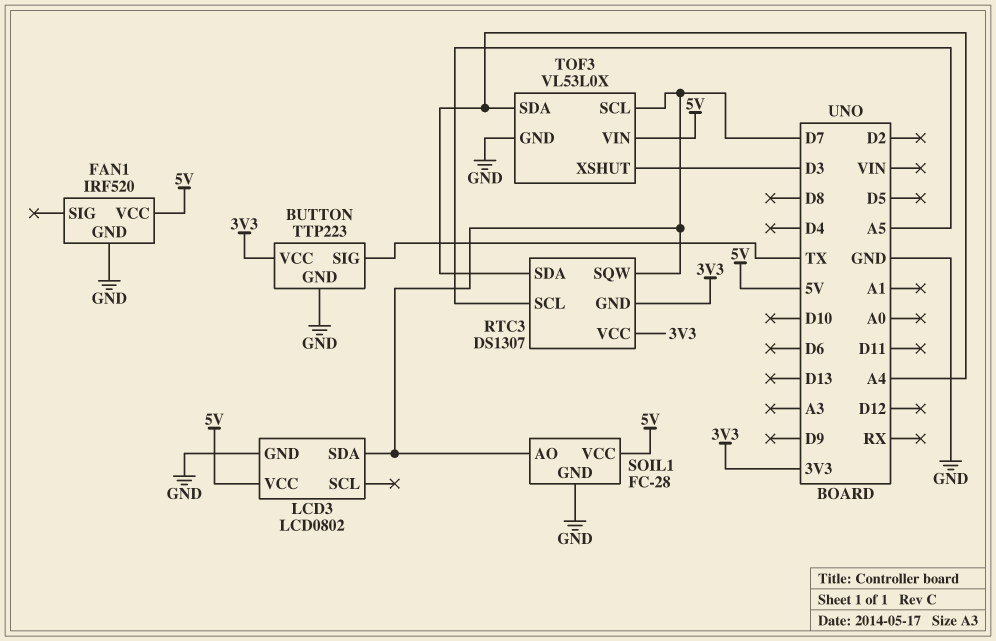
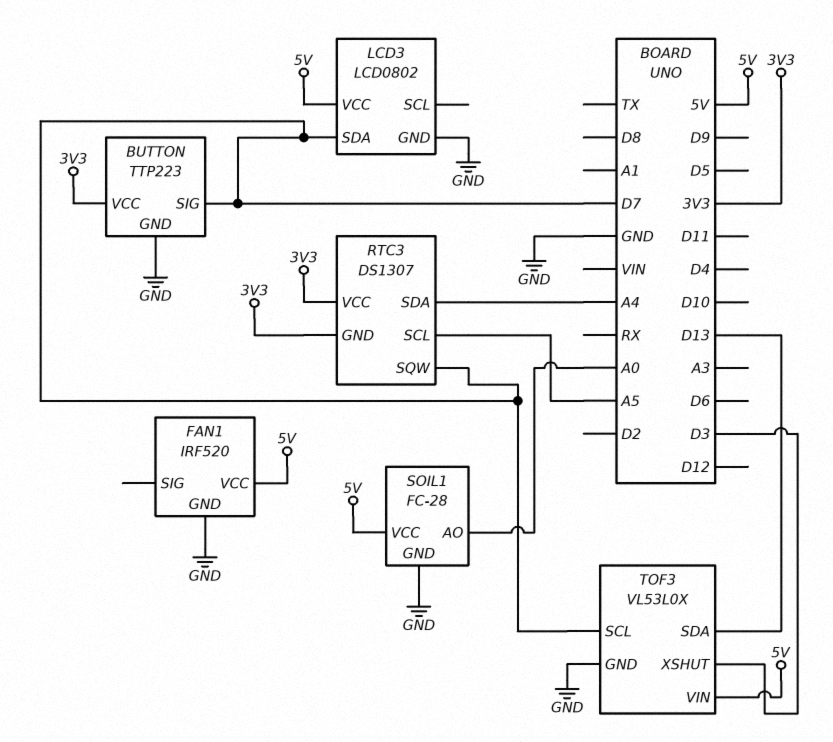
BUTTON pin SIG: TX -> D7
SOIL1 pin AO: D7 -> A0
TOF3 pin SDA: A4 -> D13

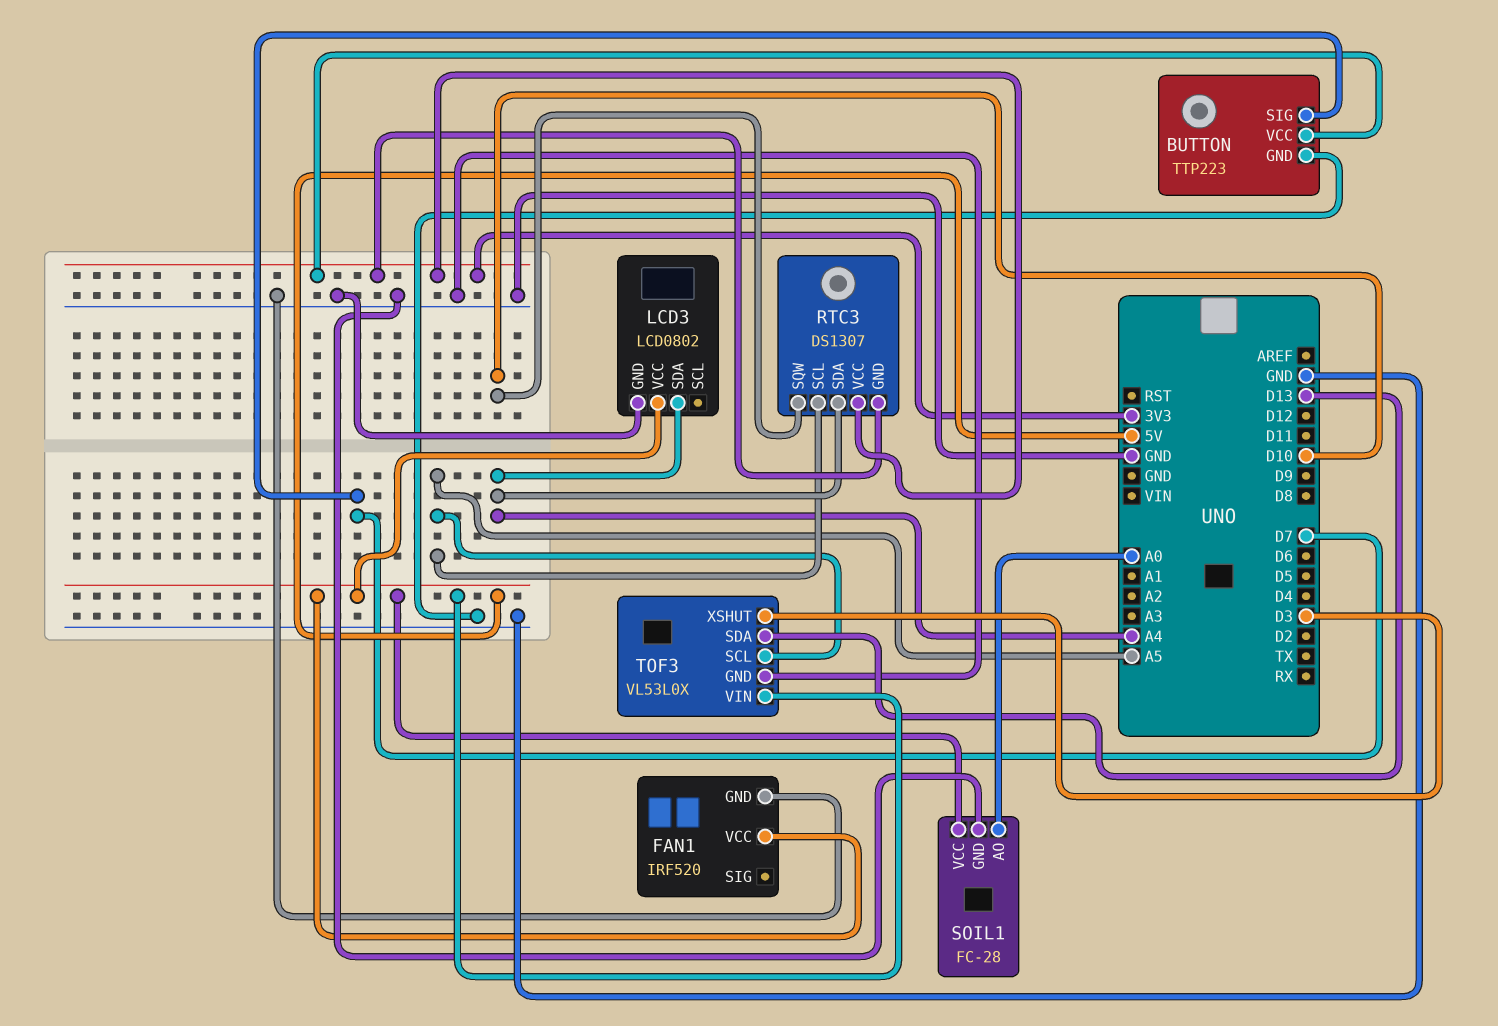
LCD3 pin SDA: D7 -> A4
RTC3 pin SQW: D7 -> D10
TOF3 pin SCL: D7 -> A5

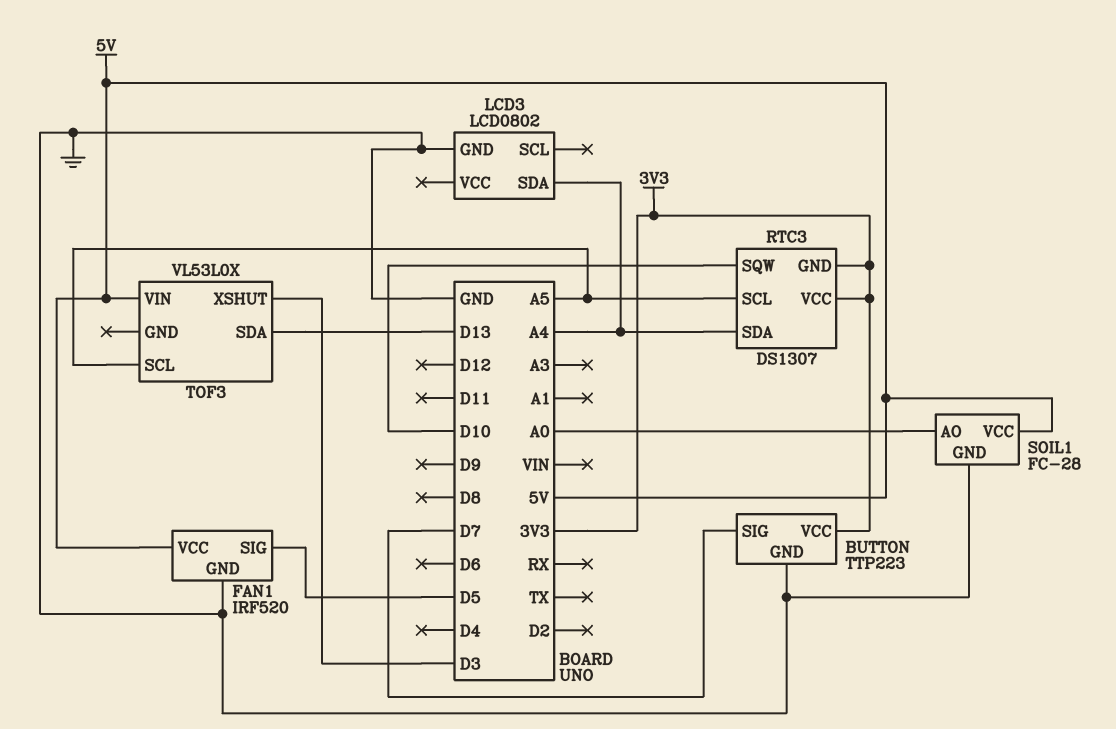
FAN1 pin SIG: none -> D5
LCD3 pin VCC: 5V -> none
TOF3 pin GND: GND -> none

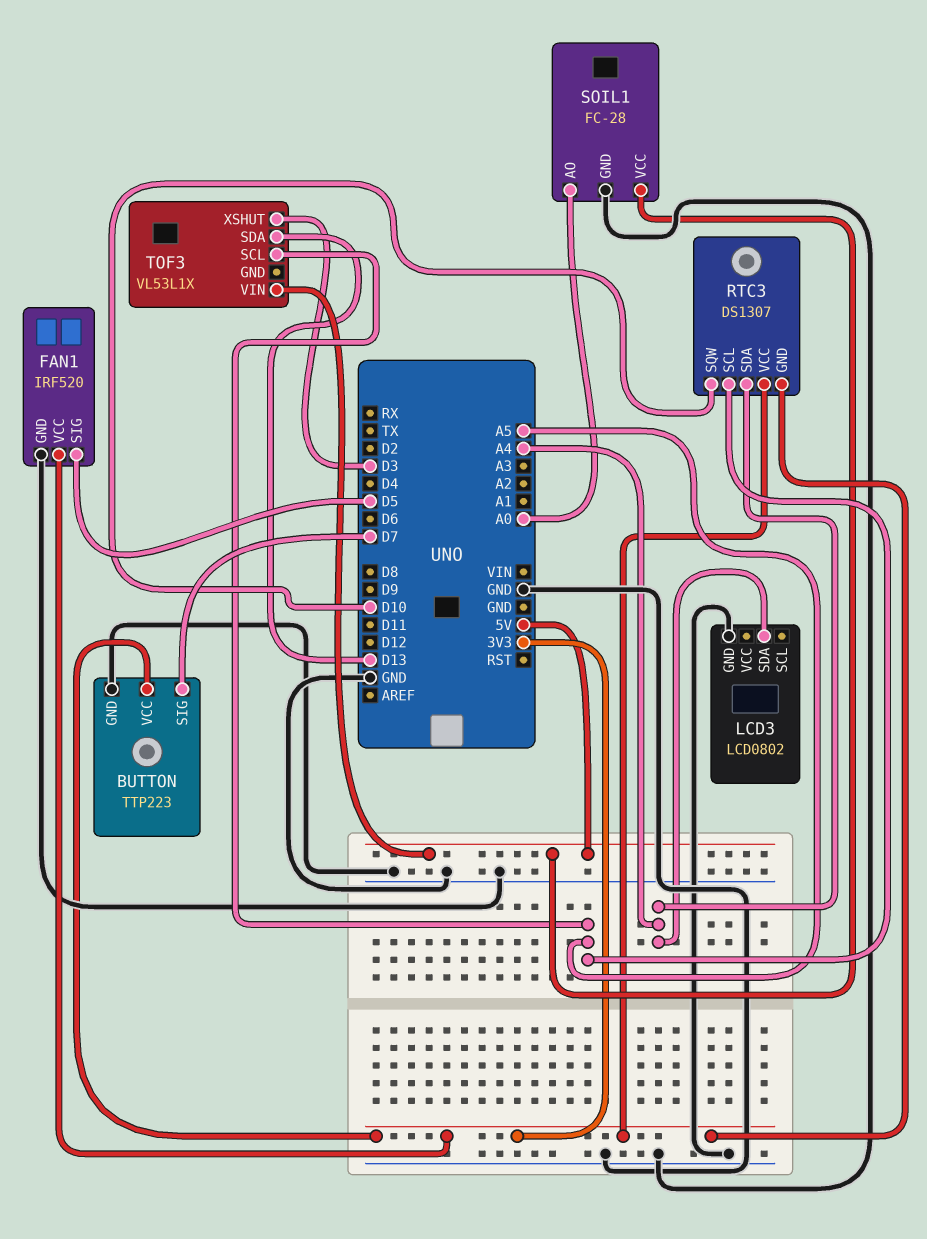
FAN1 pin VCC: 5V -> 3V3
TOF3: VL53L0X -> VL53L1X

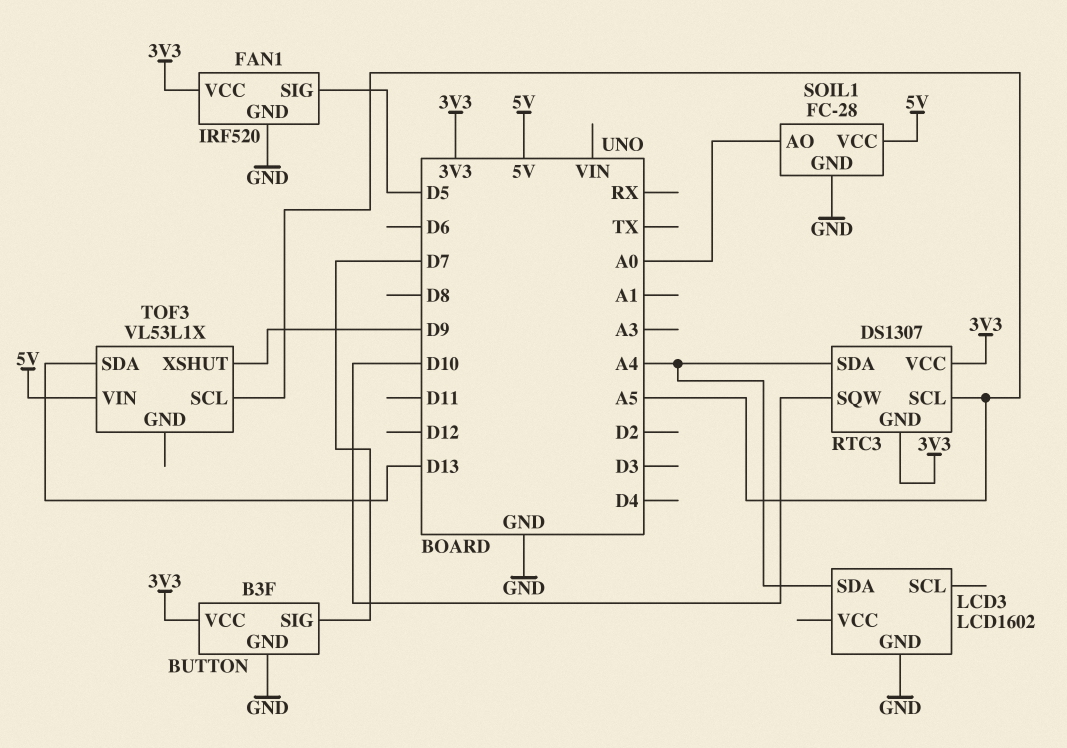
BUTTON: TTP223 -> B3F
LCD3: LCD0802 -> LCD1602
TOF3 pin XSHUT: D3 -> D9

